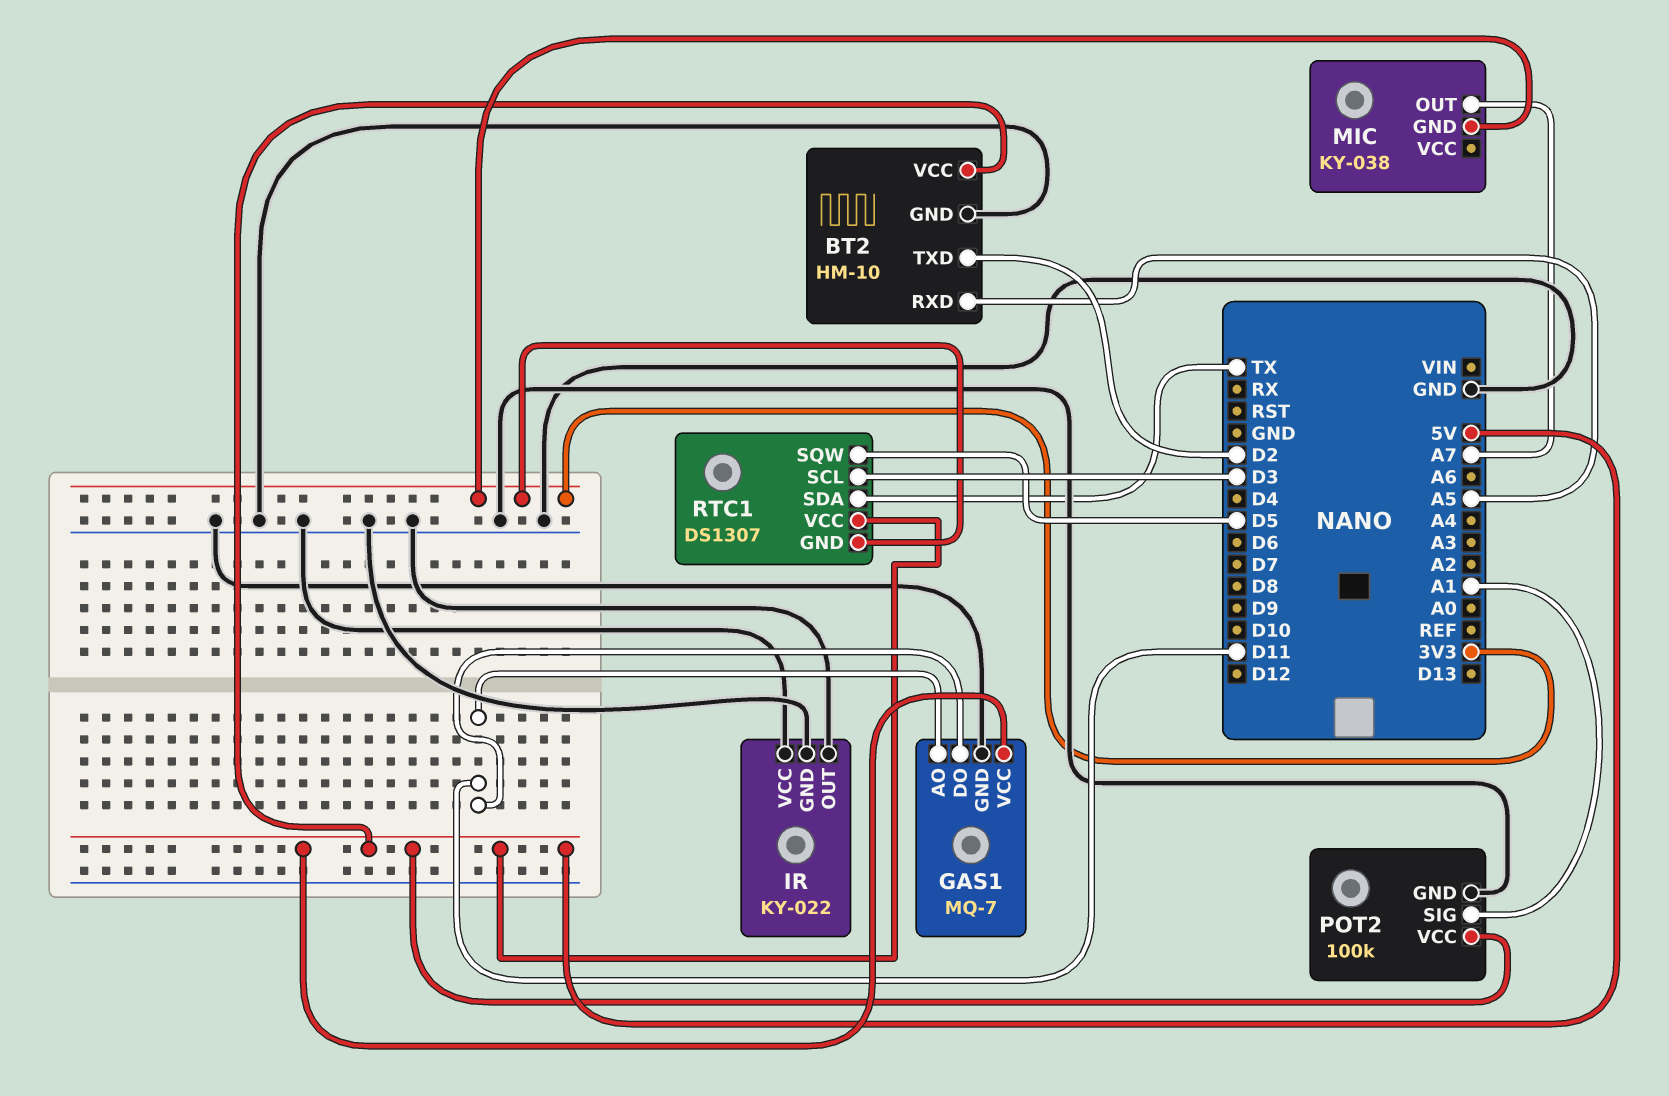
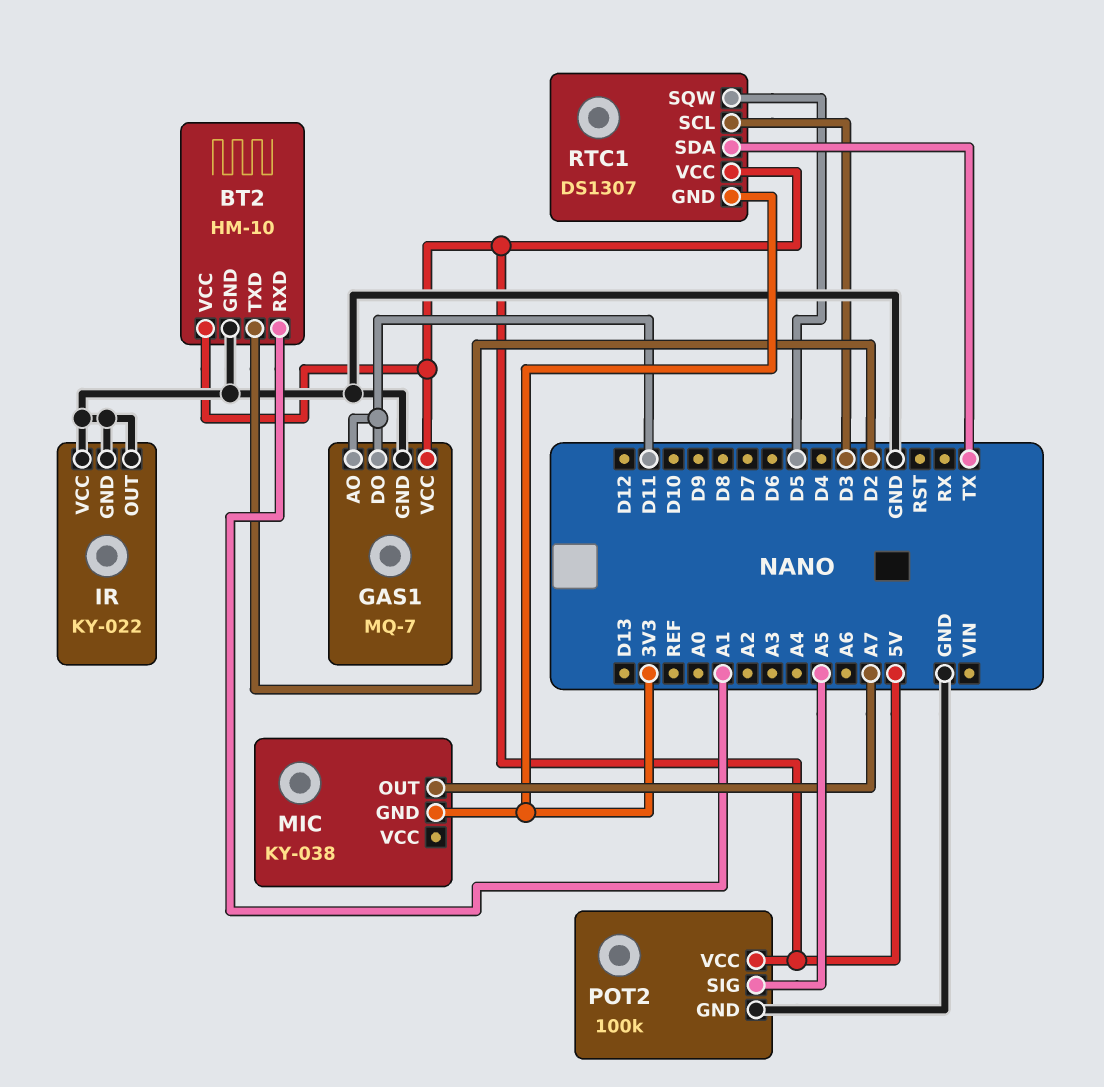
BT2 pin RXD: A5 -> A1
POT2 pin SIG: A1 -> A5

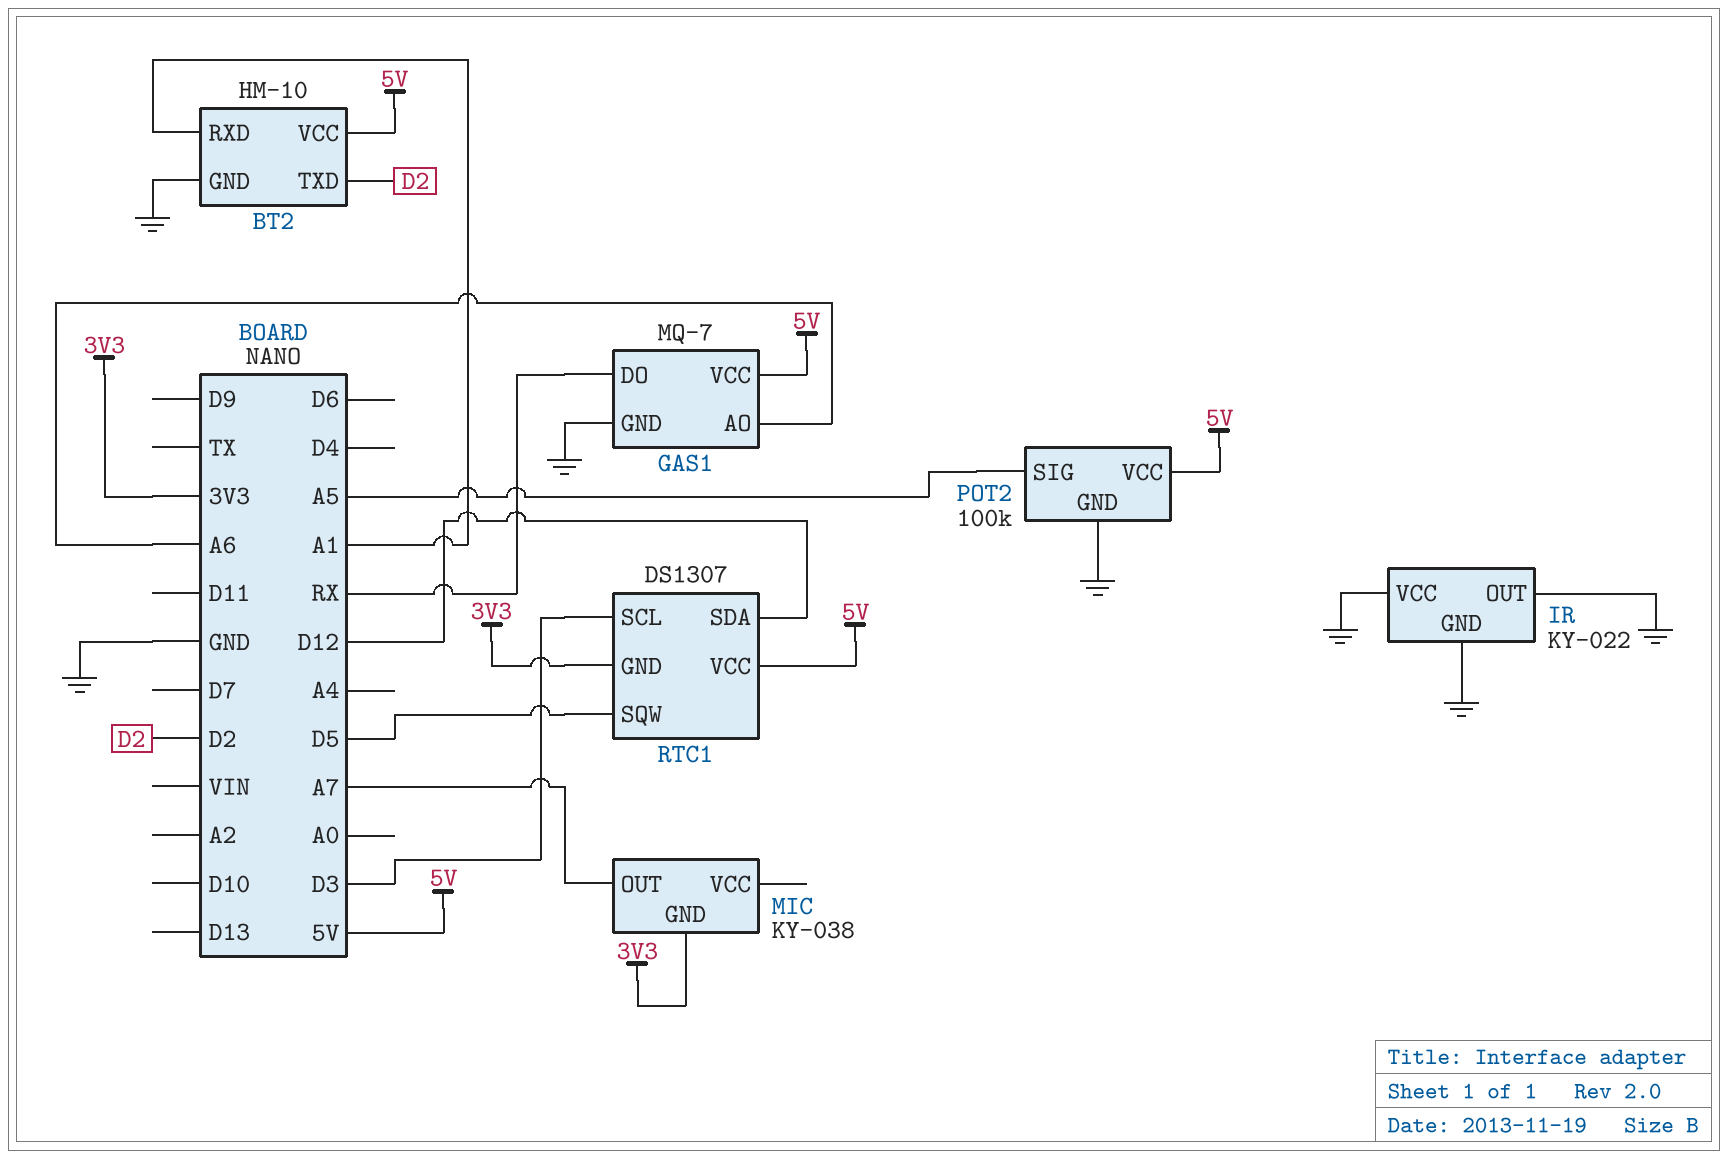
GAS1 pin AO: D11 -> A6
GAS1 pin DO: D11 -> RX
RTC1 pin SDA: TX -> D12

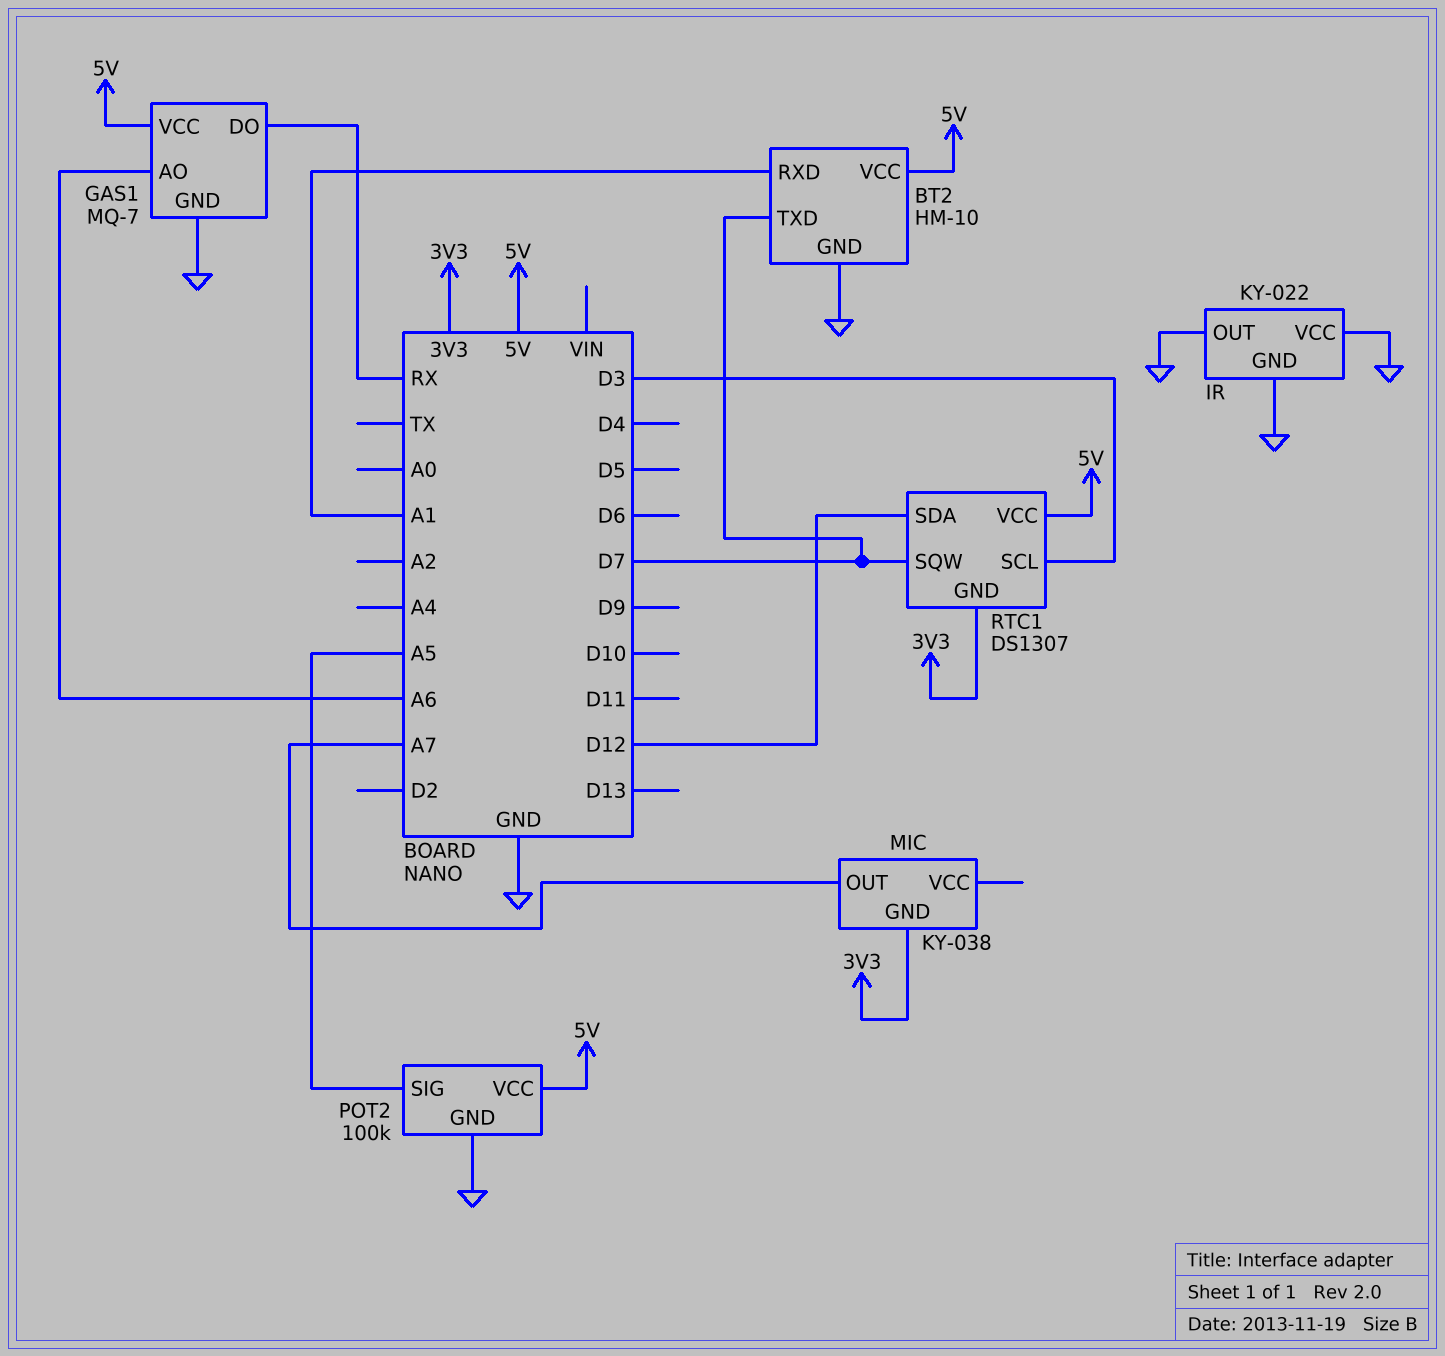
BT2 pin TXD: D2 -> D7
RTC1 pin SQW: D5 -> D7

